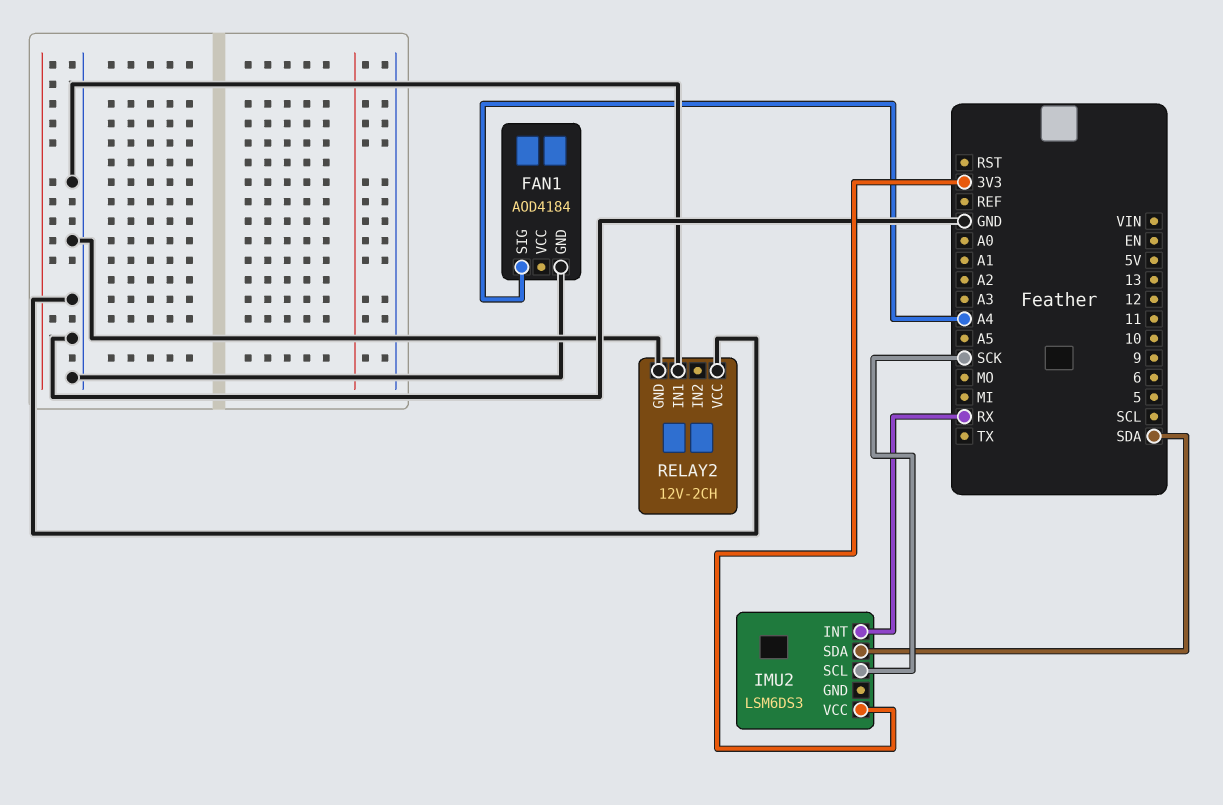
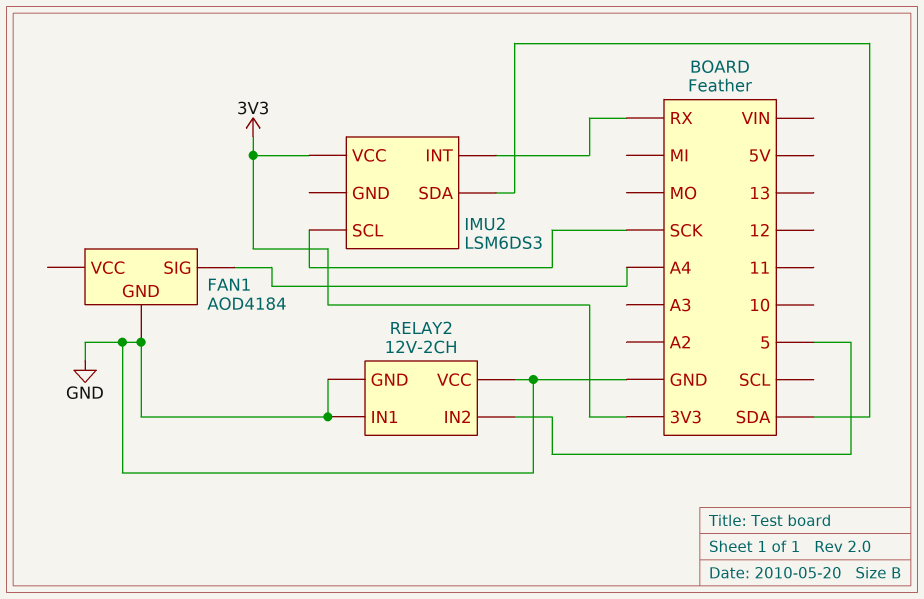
RELAY2 pin IN2: none -> 5

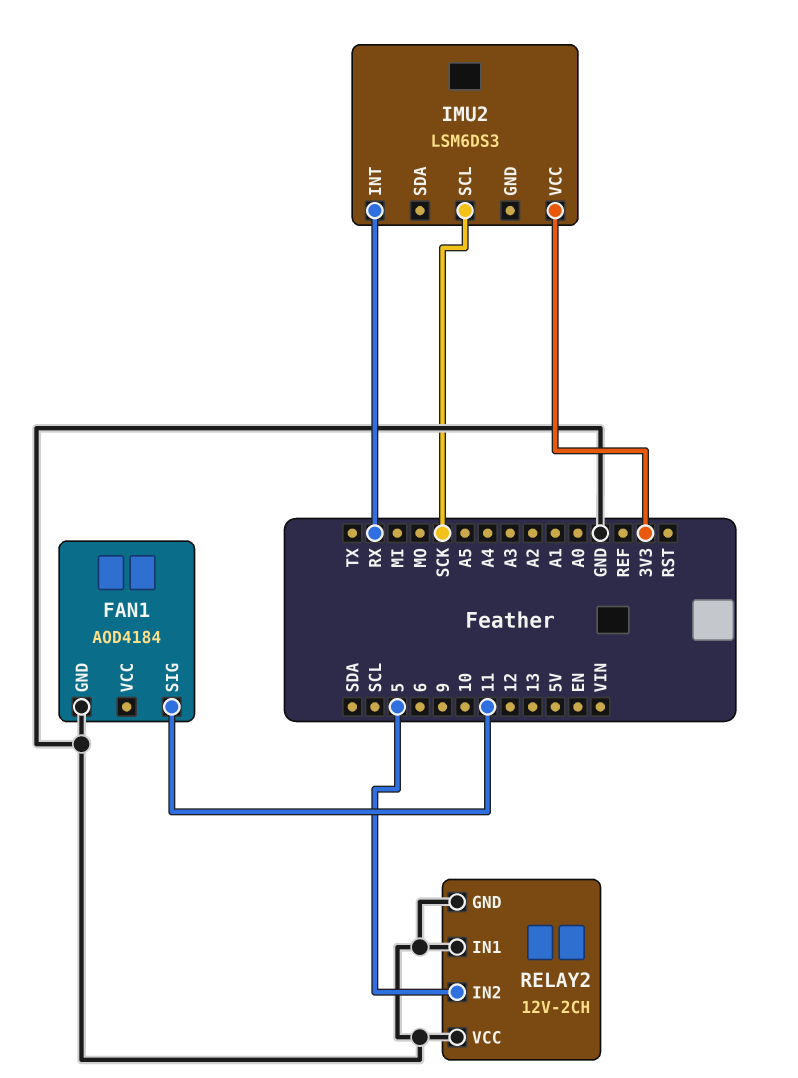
FAN1 pin SIG: A4 -> 11
IMU2 pin SDA: SDA -> none

